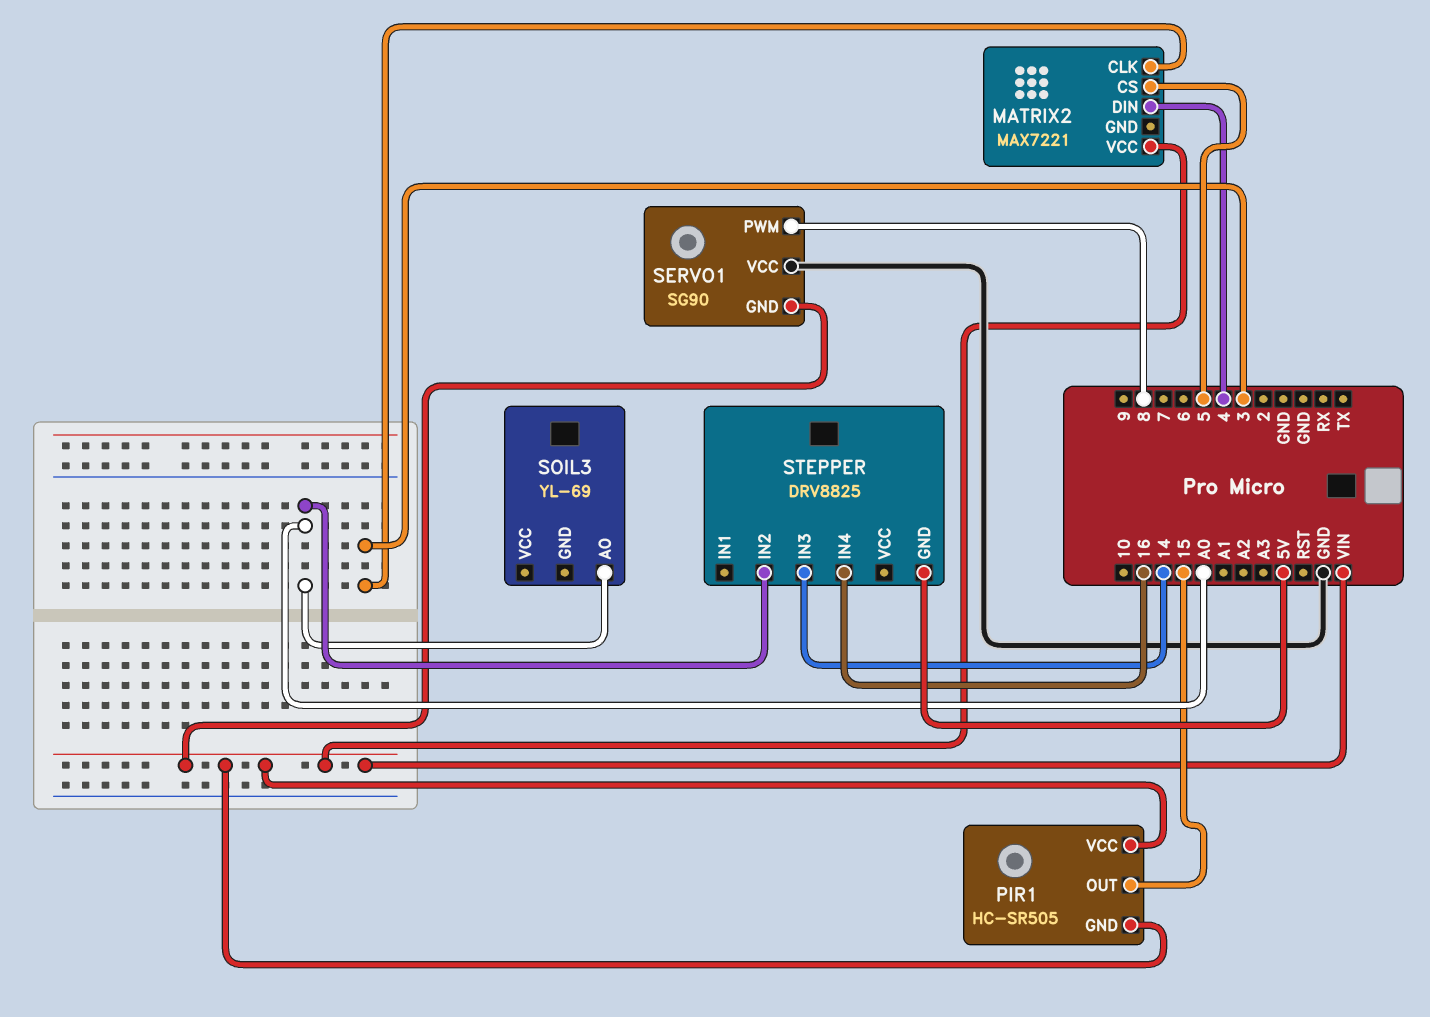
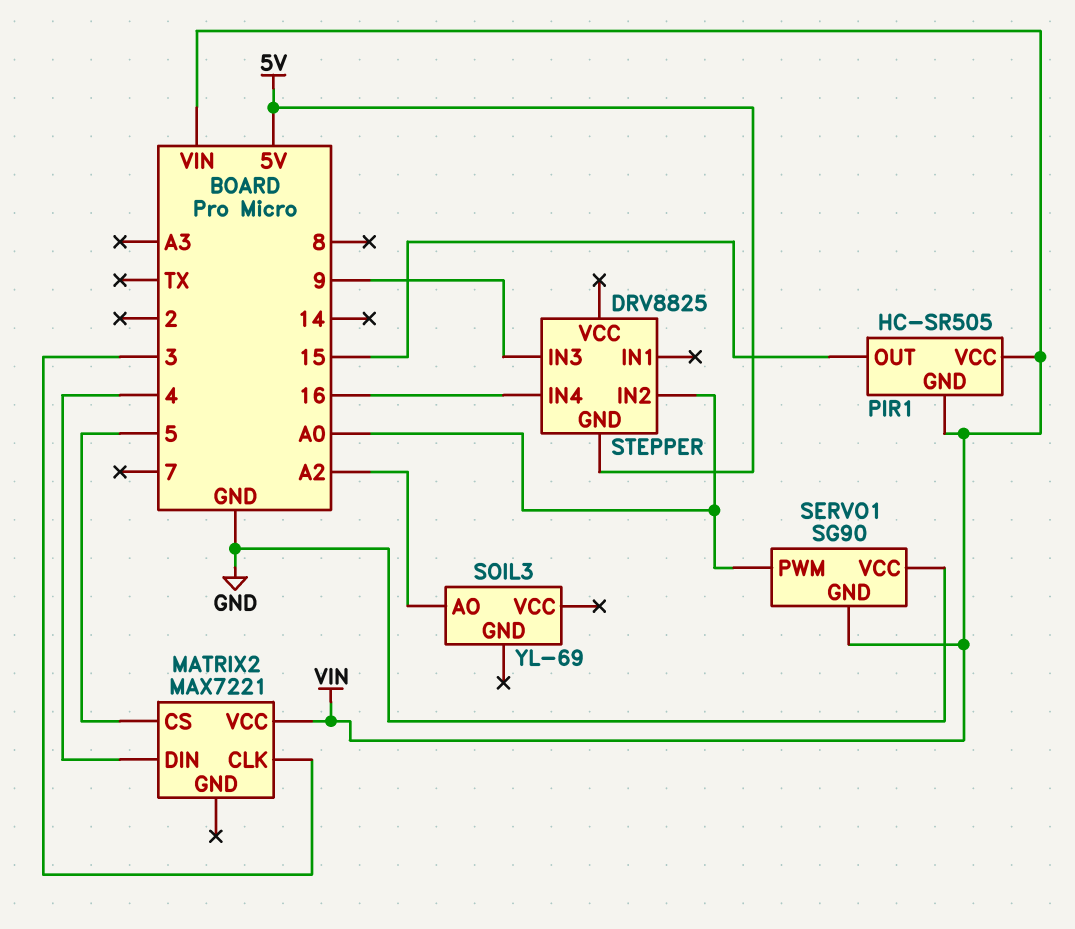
SERVO1 pin PWM: 8 -> A0
SOIL3 pin AO: A0 -> A2
STEPPER pin IN3: 14 -> 9

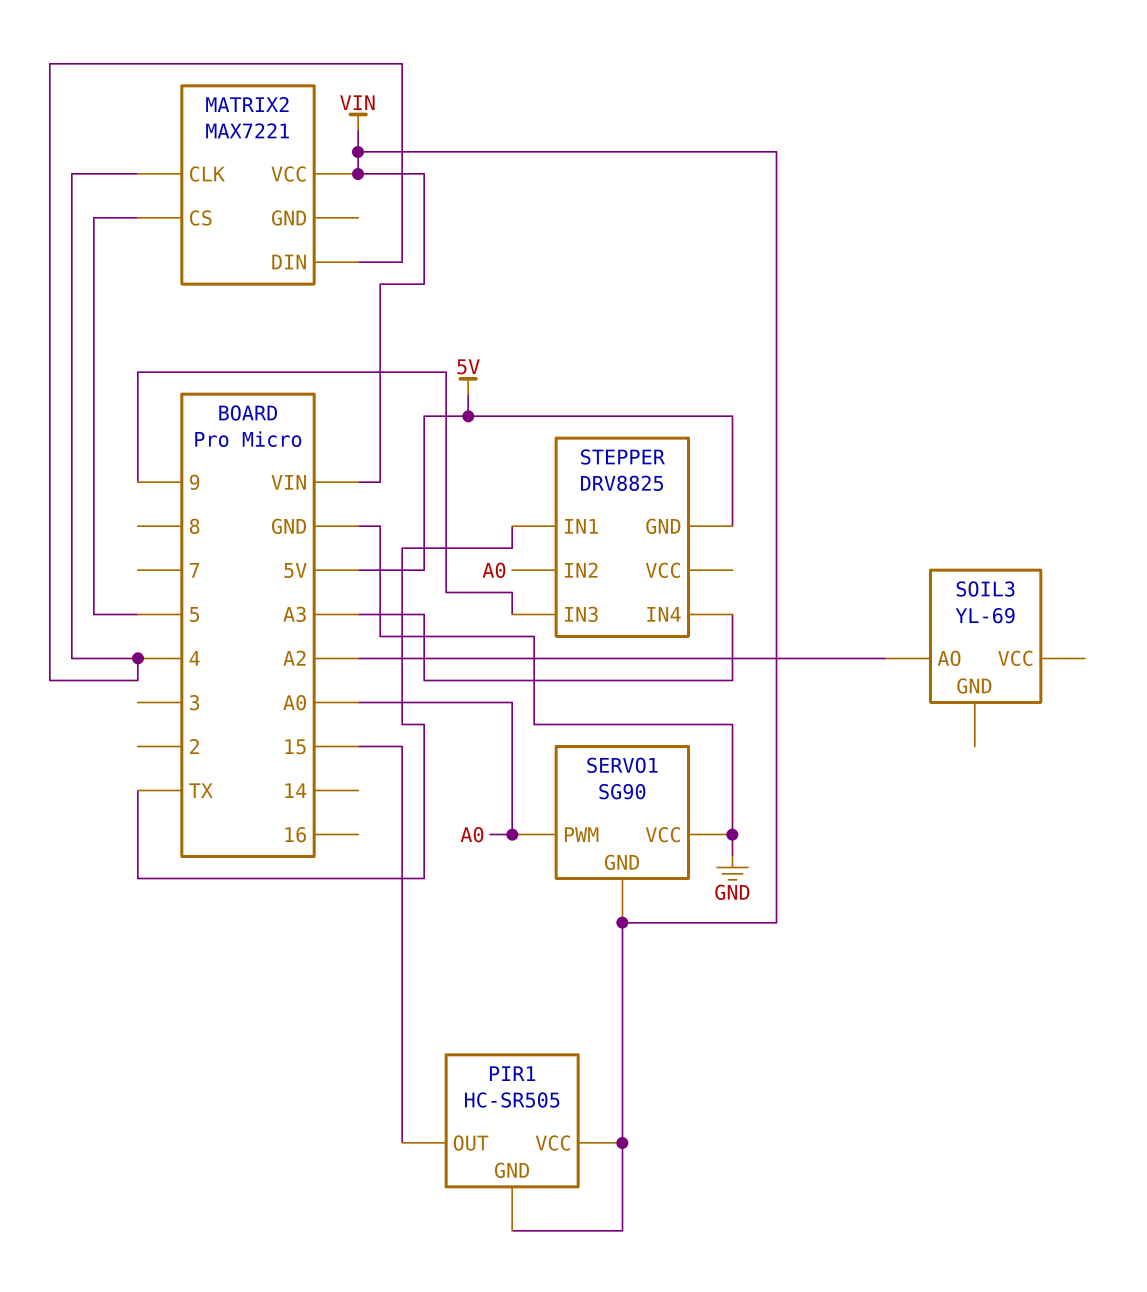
MATRIX2 pin CLK: 3 -> 4
STEPPER pin IN1: none -> TX
STEPPER pin IN4: 16 -> A3

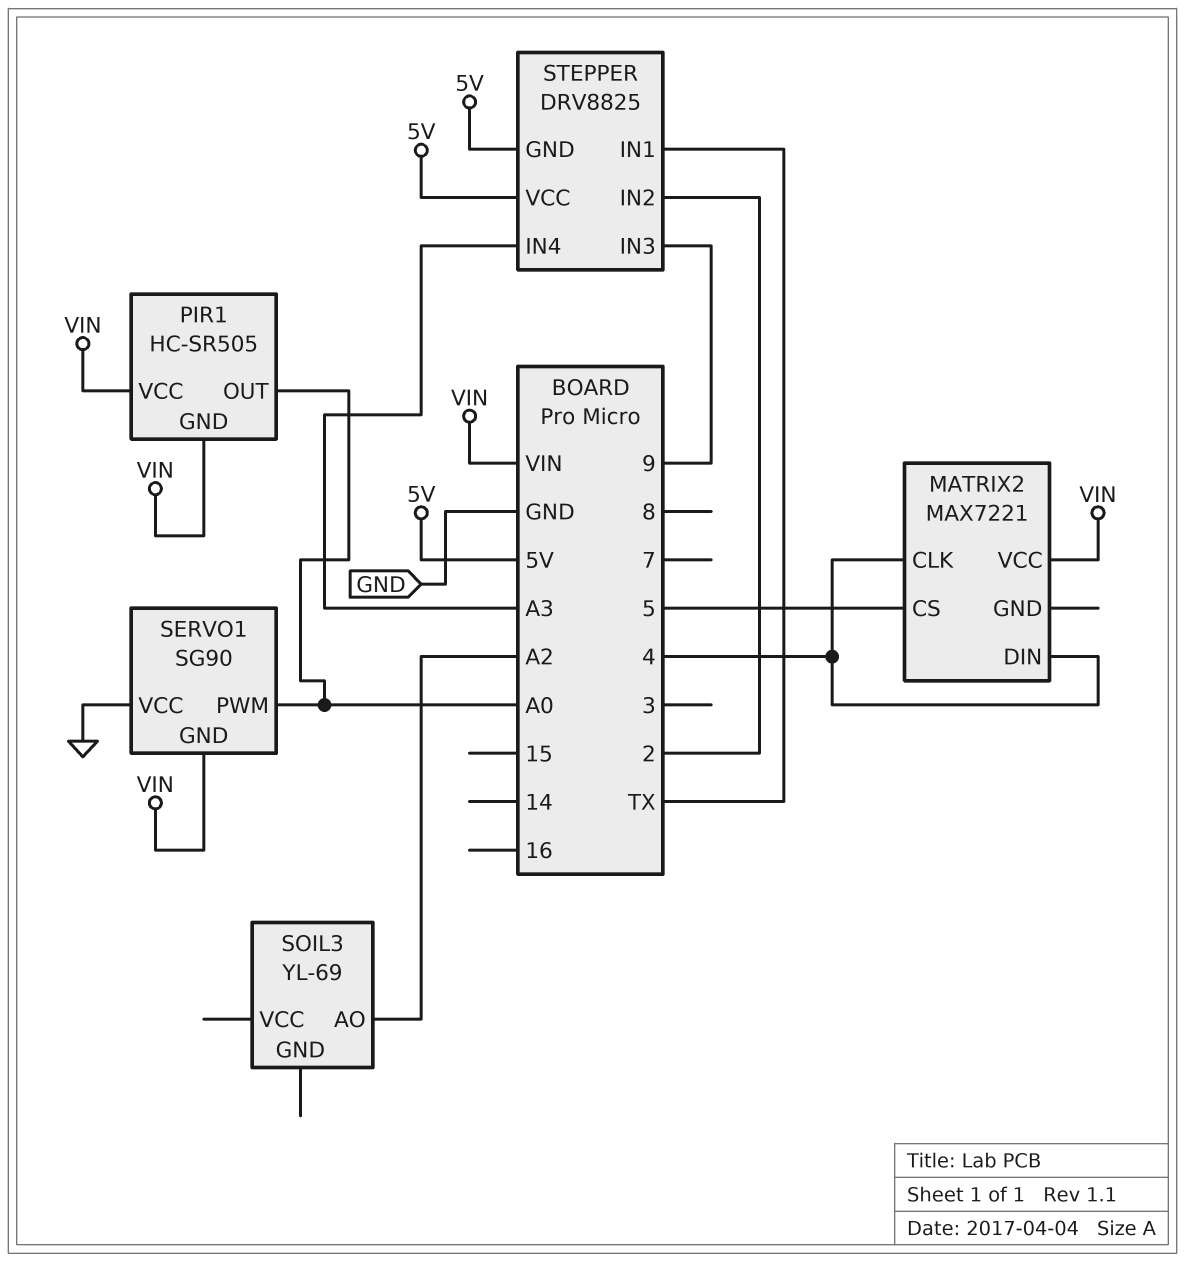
PIR1 pin OUT: 15 -> A0
STEPPER pin IN2: A0 -> 2
STEPPER pin VCC: none -> 5V

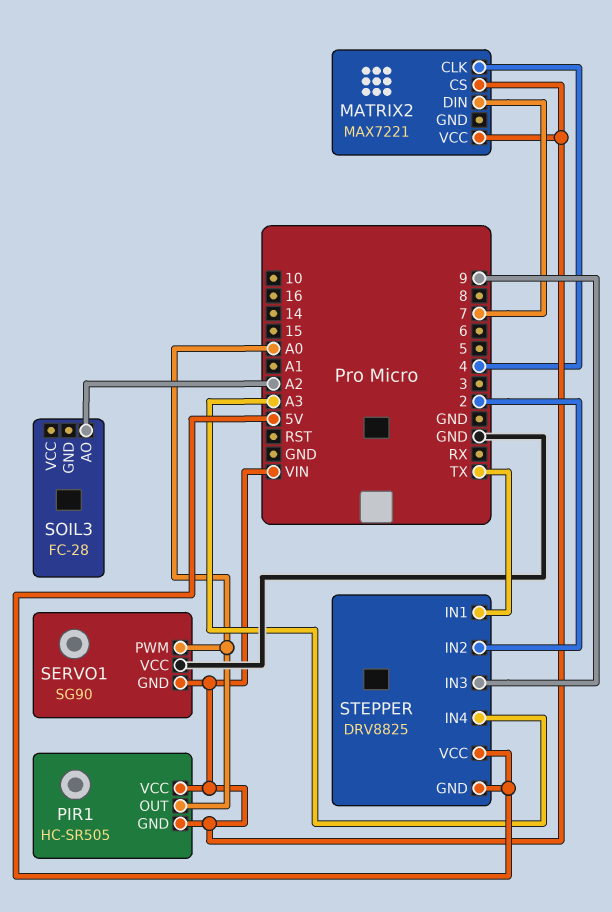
MATRIX2 pin CS: 5 -> VIN
MATRIX2 pin DIN: 4 -> 7
SOIL3: YL-69 -> FC-28

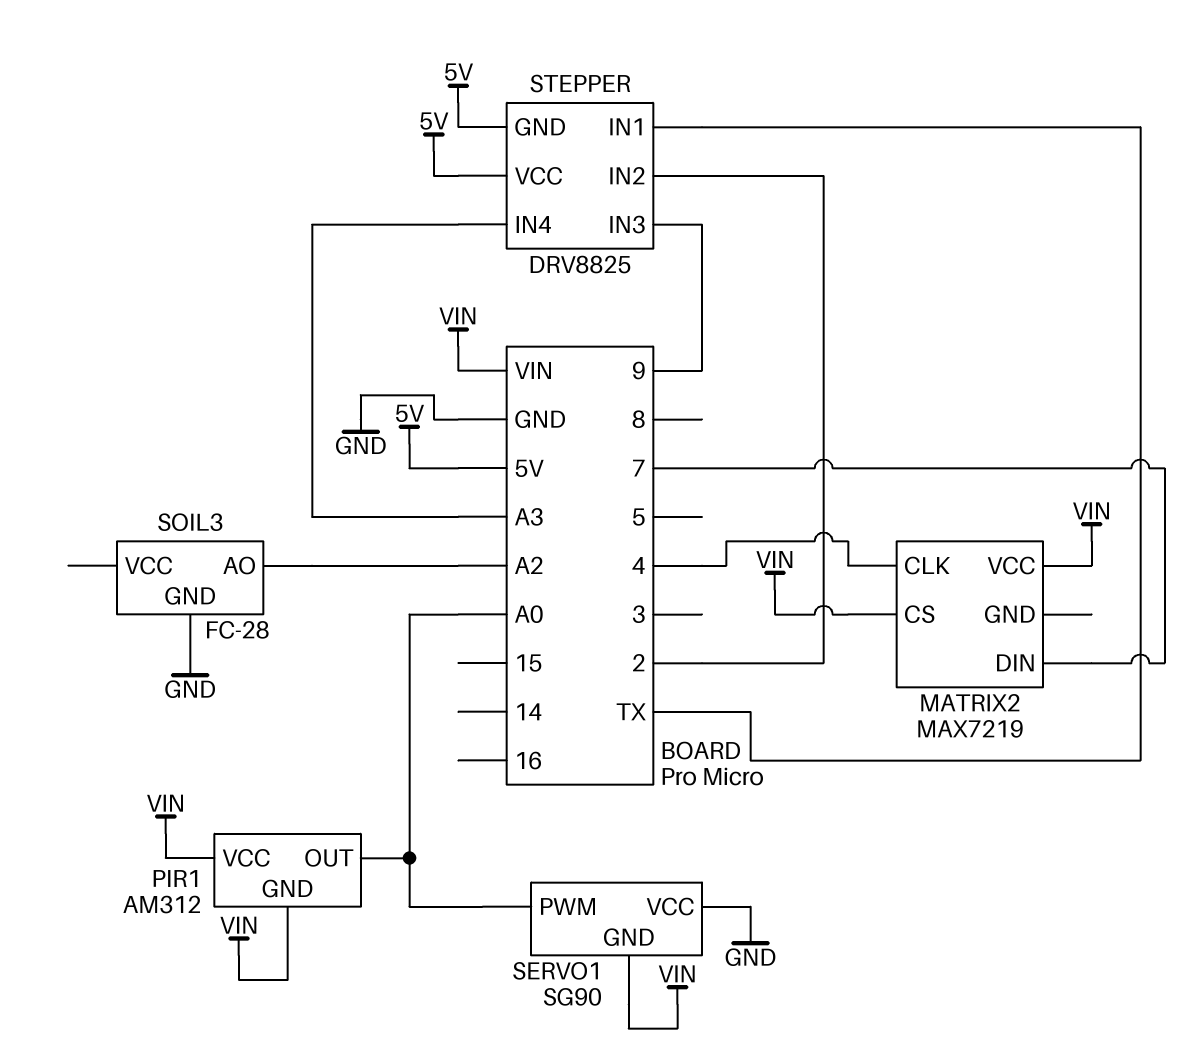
MATRIX2: MAX7221 -> MAX7219
PIR1: HC-SR505 -> AM312
SOIL3 pin GND: none -> GND

